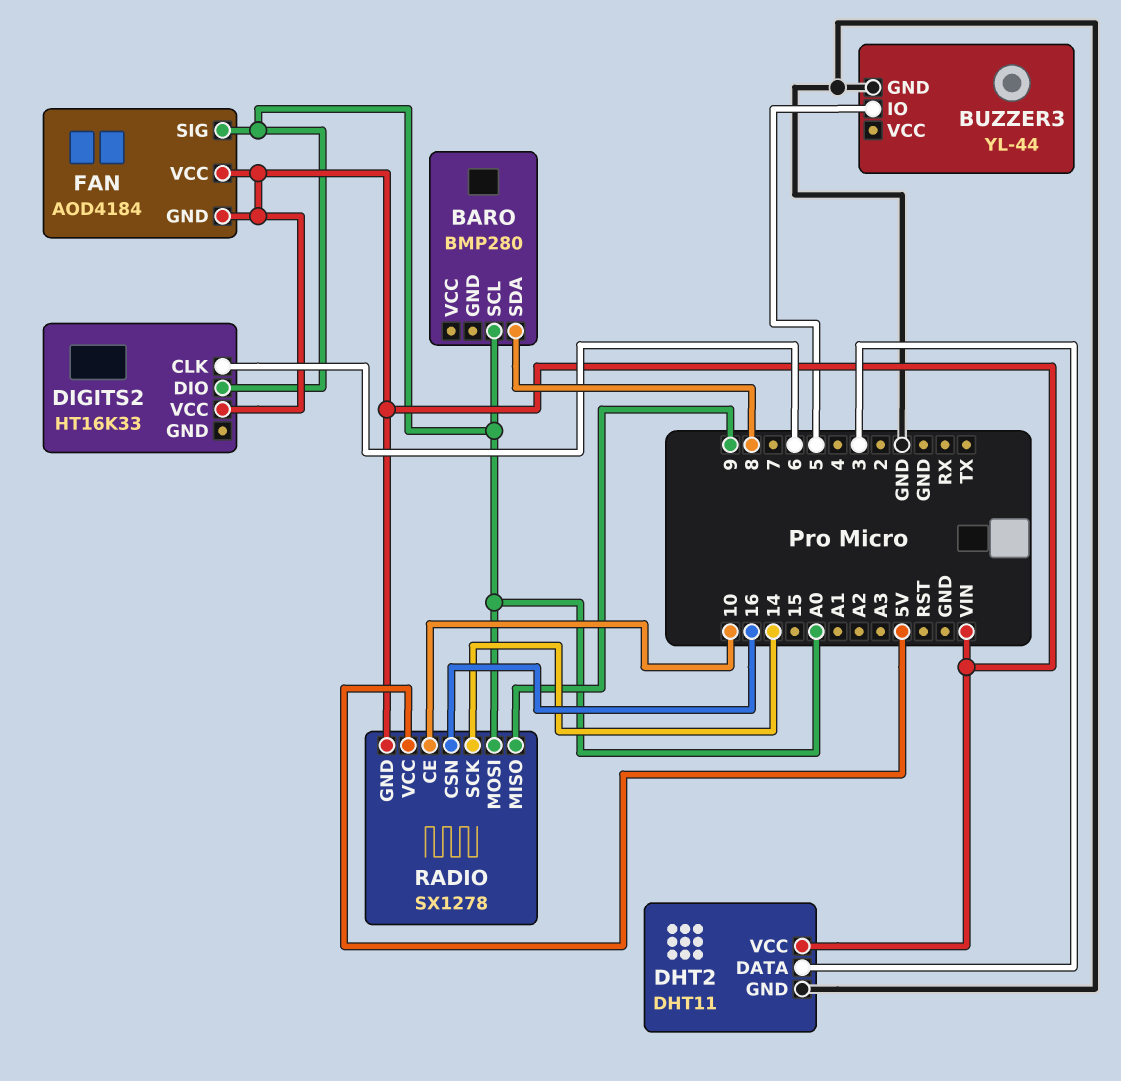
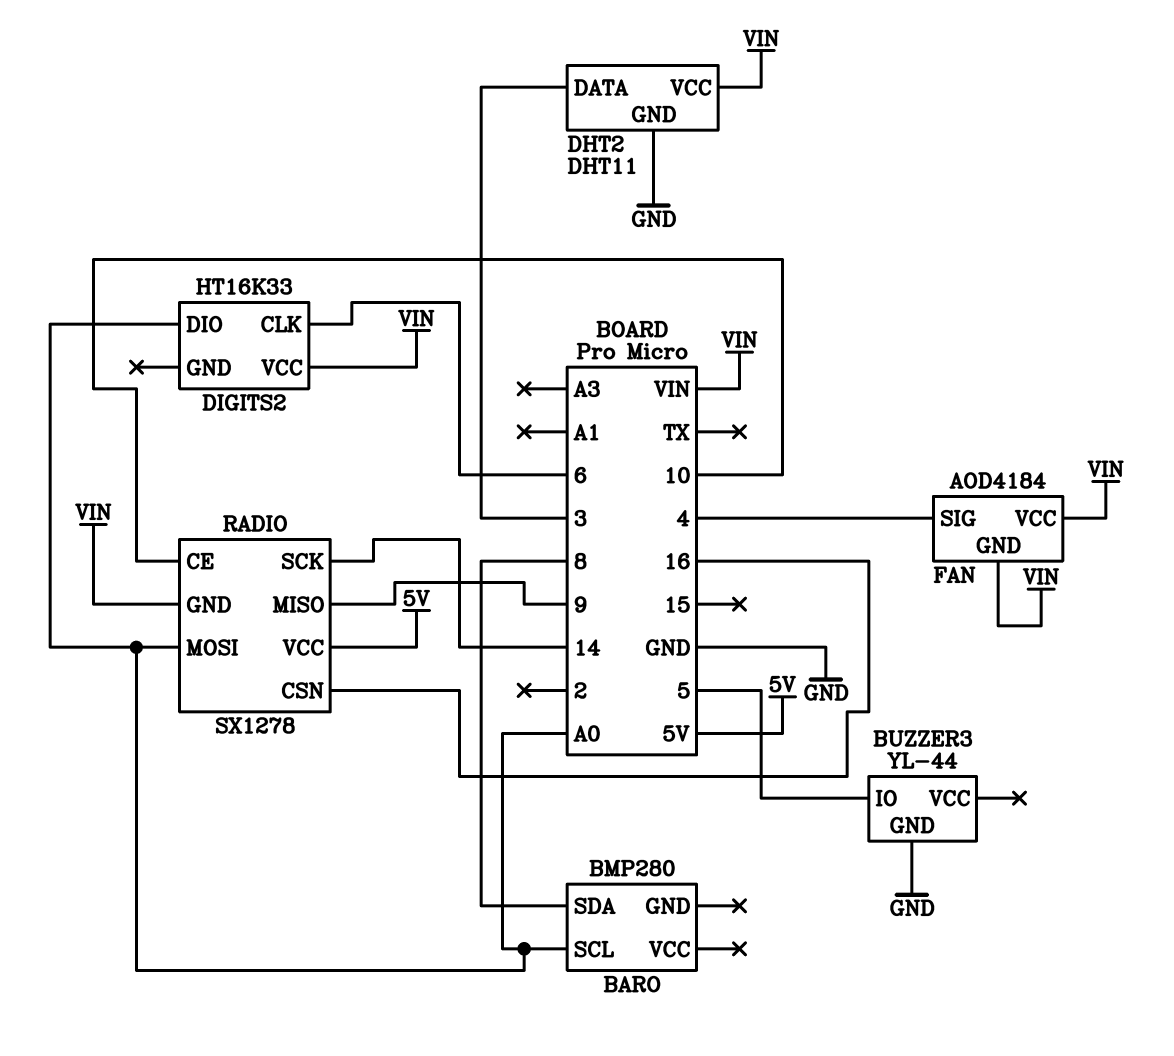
FAN pin SIG: A0 -> 4

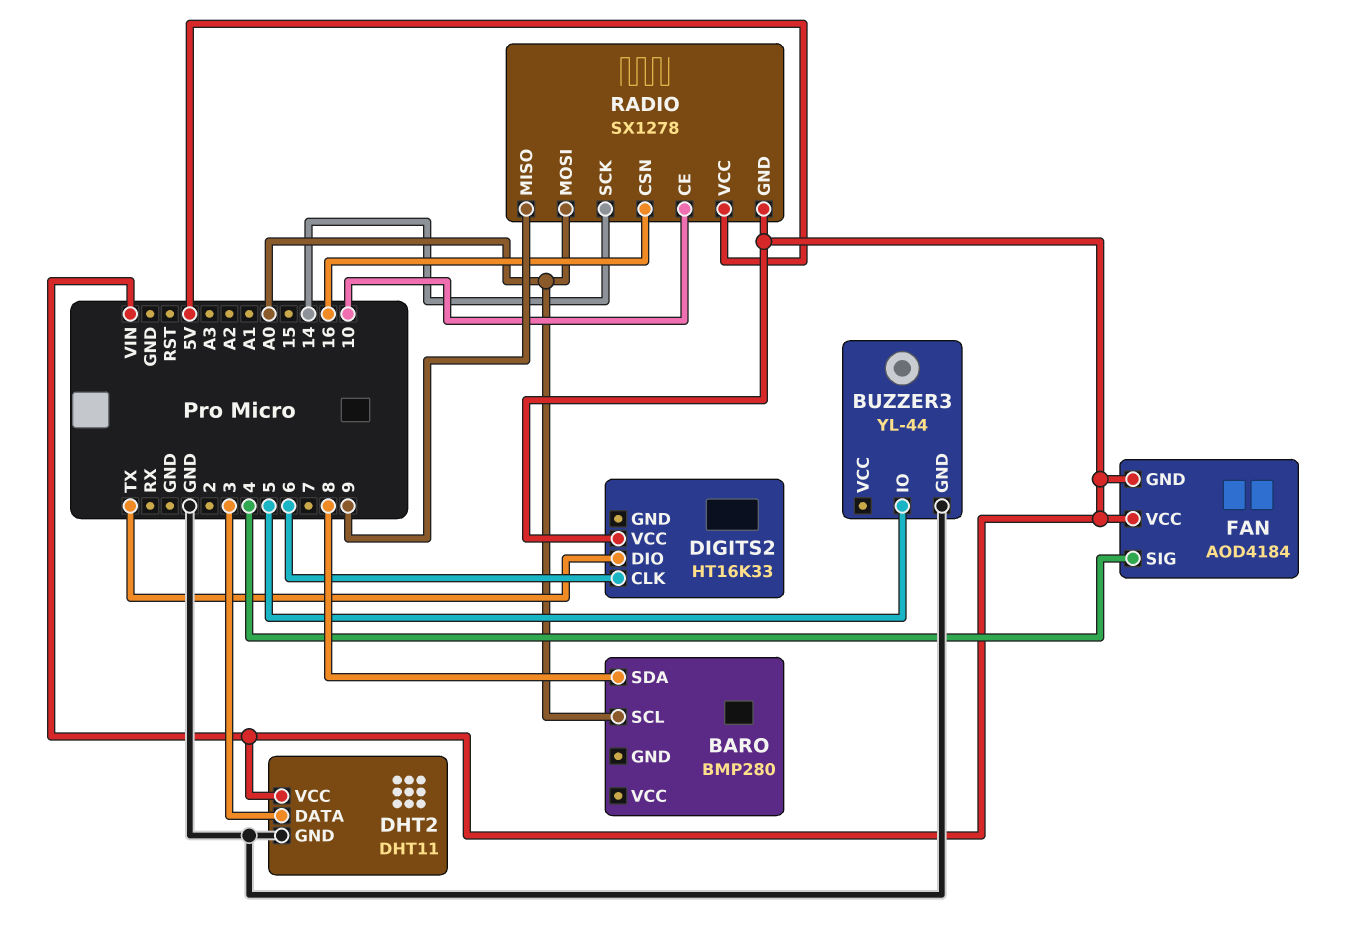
DIGITS2 pin DIO: A0 -> TX

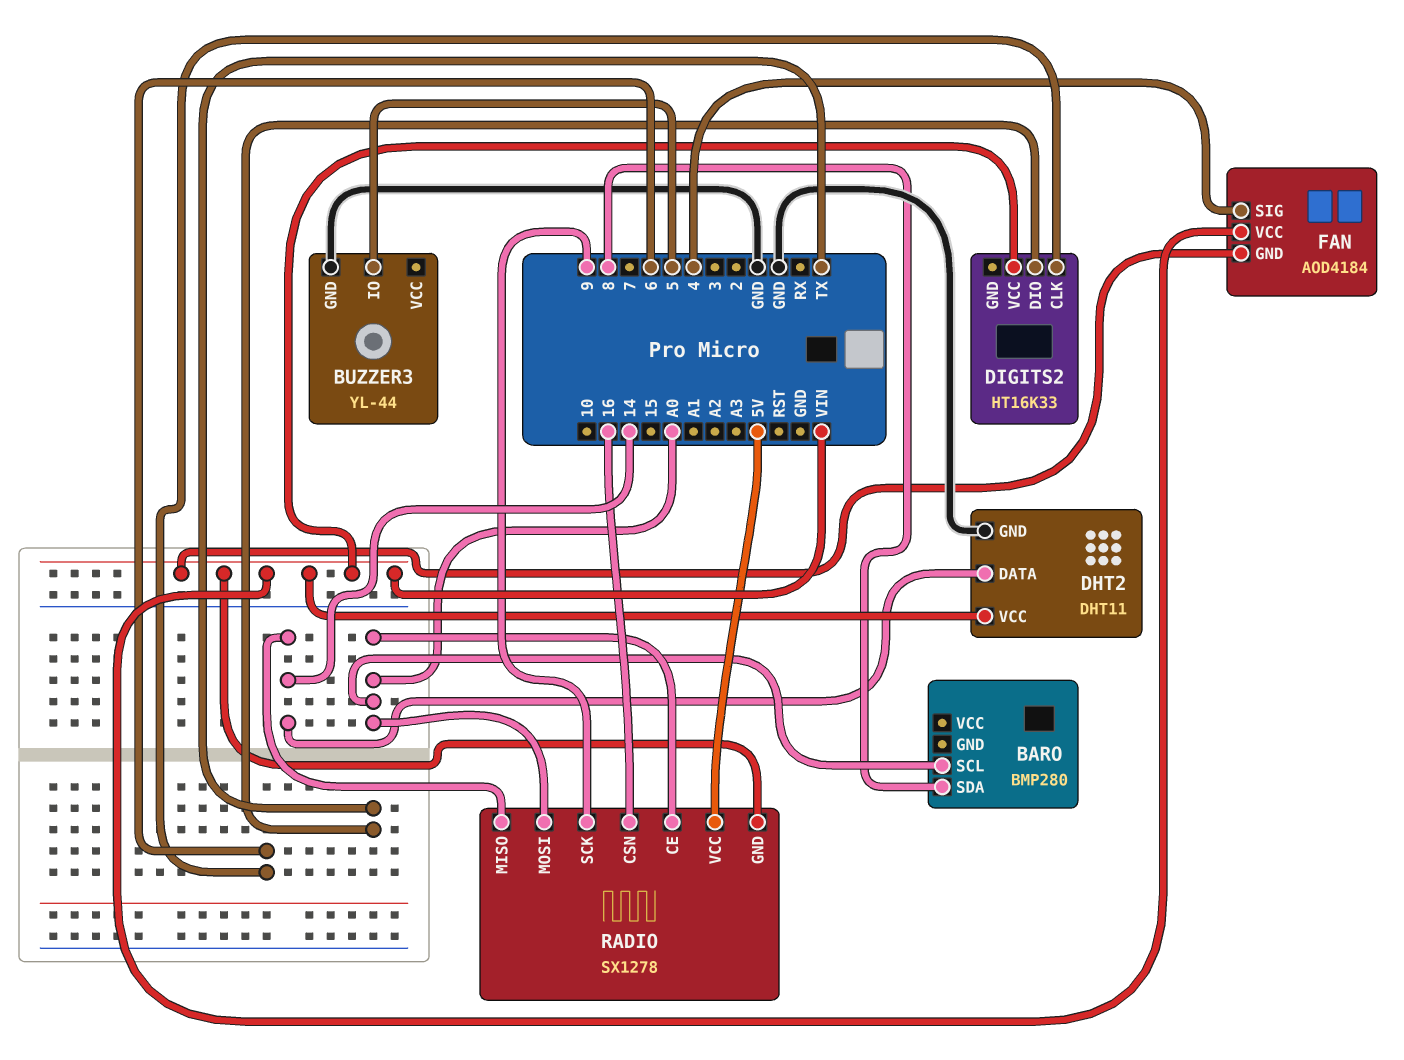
DHT2 pin DATA: 3 -> 14
RADIO pin CE: 10 -> A0
RADIO pin MISO: 9 -> 14
RADIO pin SCK: 14 -> 9

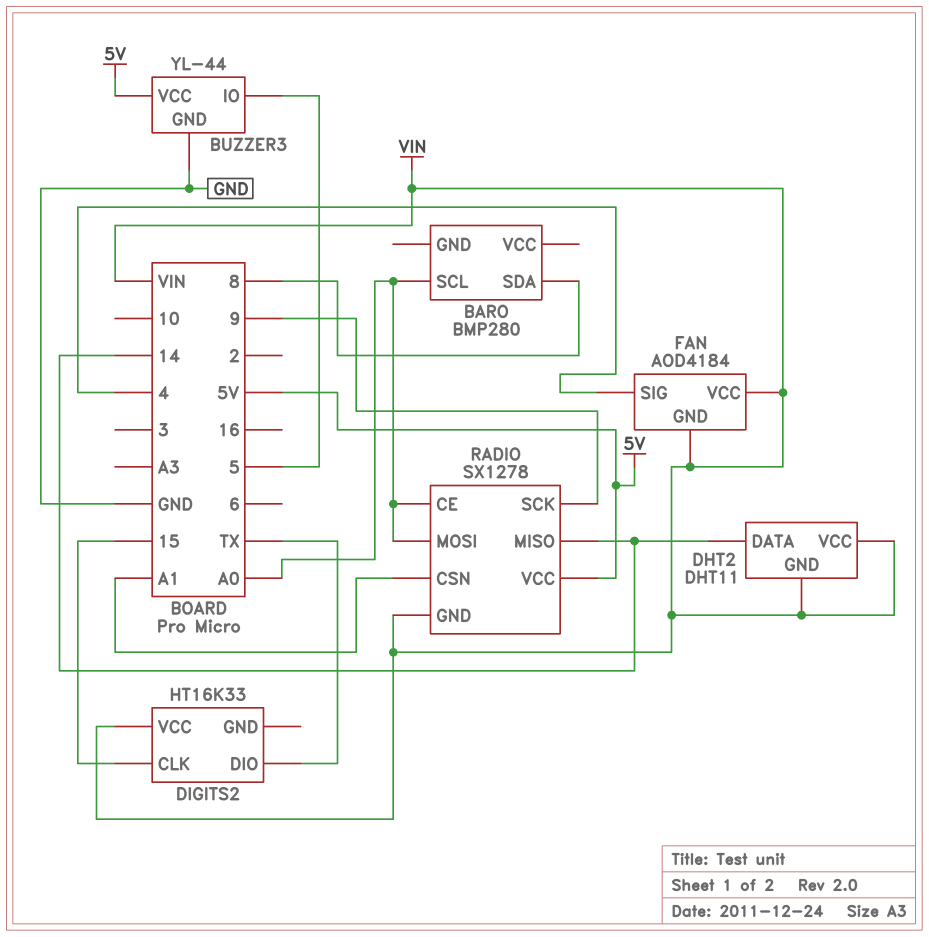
BUZZER3 pin VCC: none -> 5V
DHT2 pin GND: GND -> VIN
DIGITS2 pin CLK: 6 -> 15
RADIO pin CSN: 16 -> A1

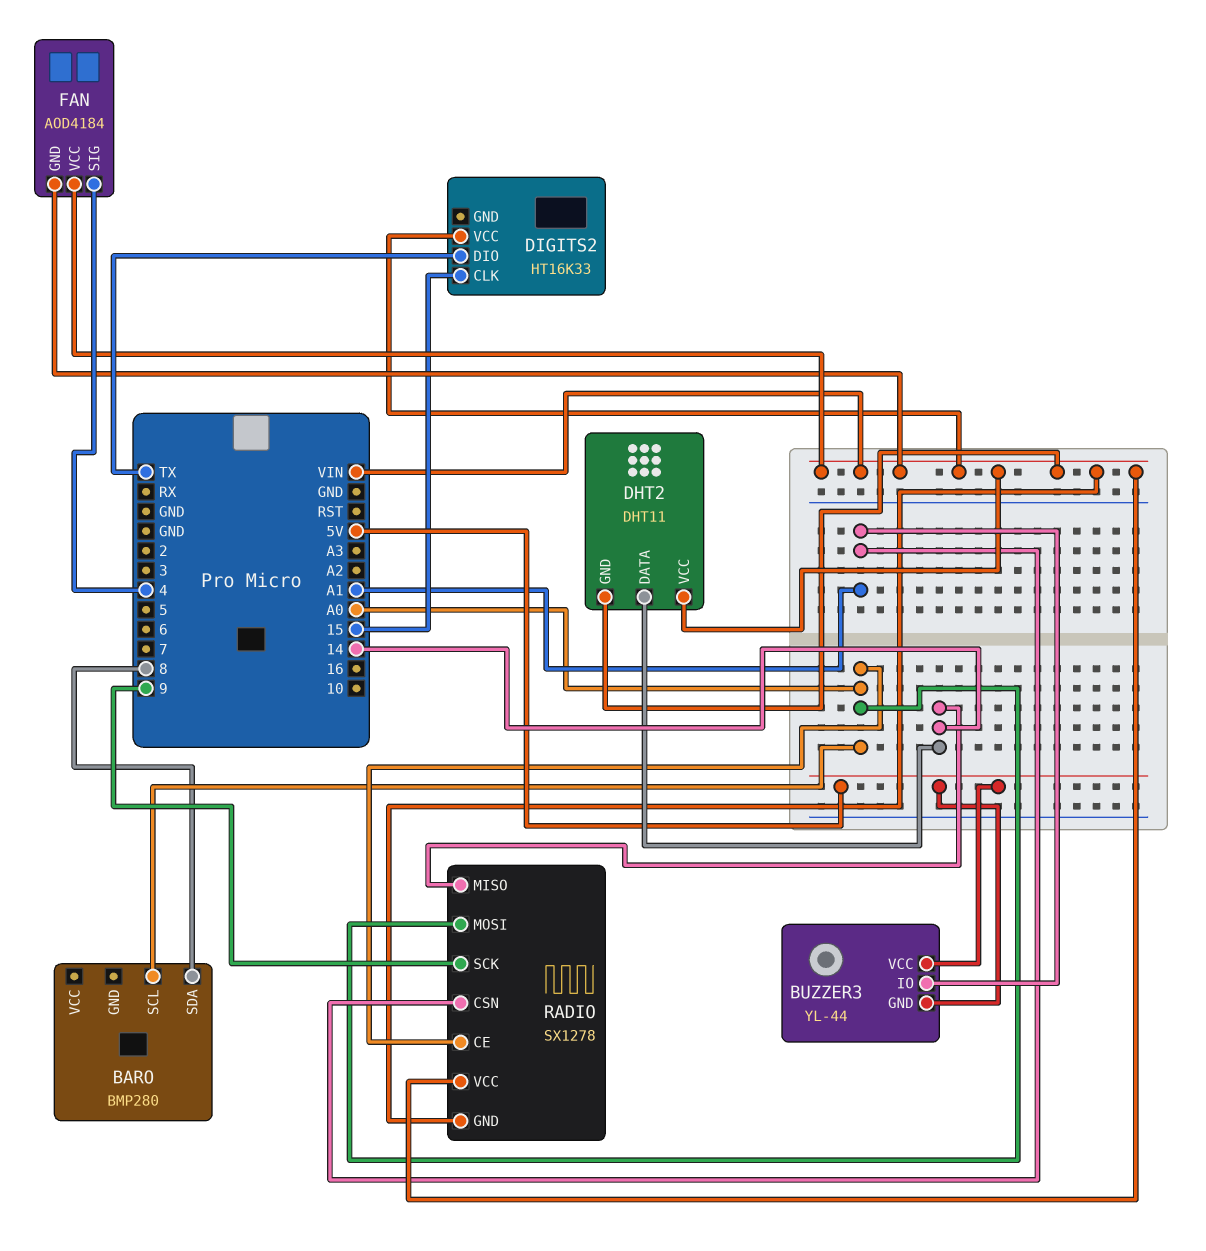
BUZZER3 pin GND: GND -> 5V
BUZZER3 pin IO: 5 -> A1
RADIO pin VCC: 5V -> VIN

